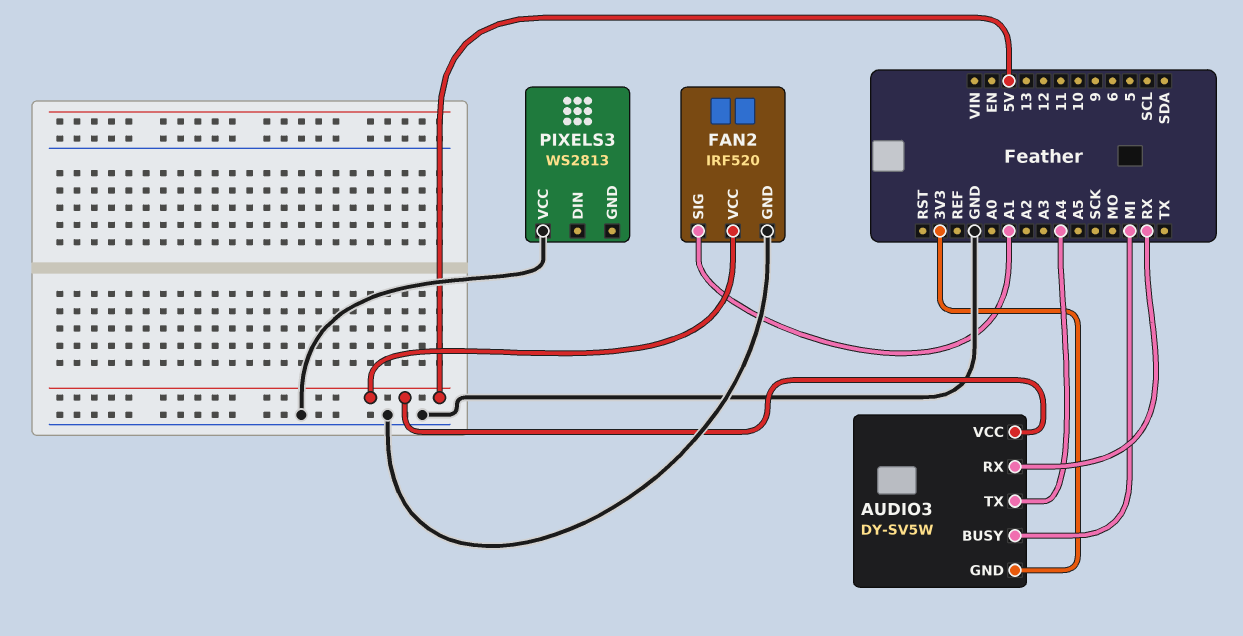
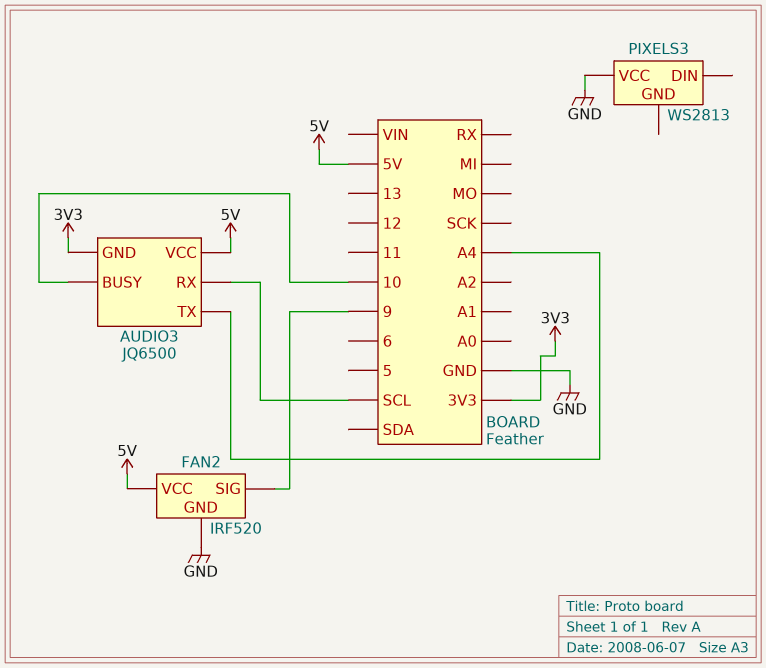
AUDIO3: DY-SV5W -> JQ6500
AUDIO3 pin BUSY: MI -> 10
AUDIO3 pin RX: RX -> SCL
FAN2 pin SIG: A1 -> 9

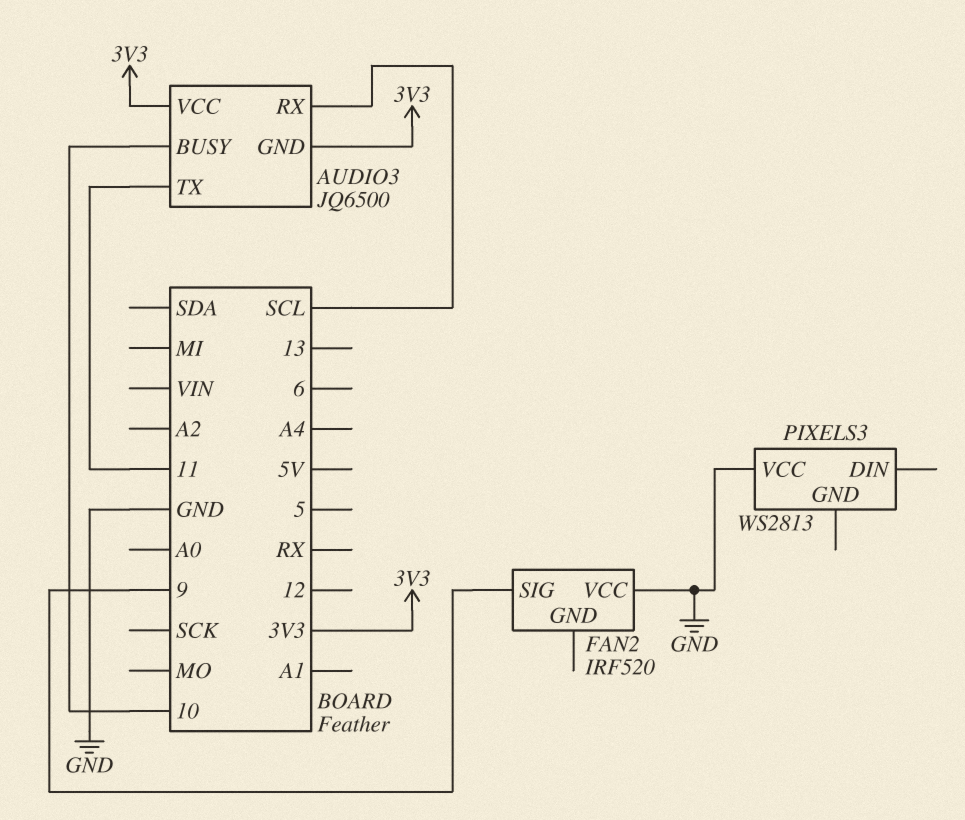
AUDIO3 pin TX: A4 -> 11
AUDIO3 pin VCC: 5V -> 3V3
FAN2 pin GND: GND -> none
FAN2 pin VCC: 5V -> GND

